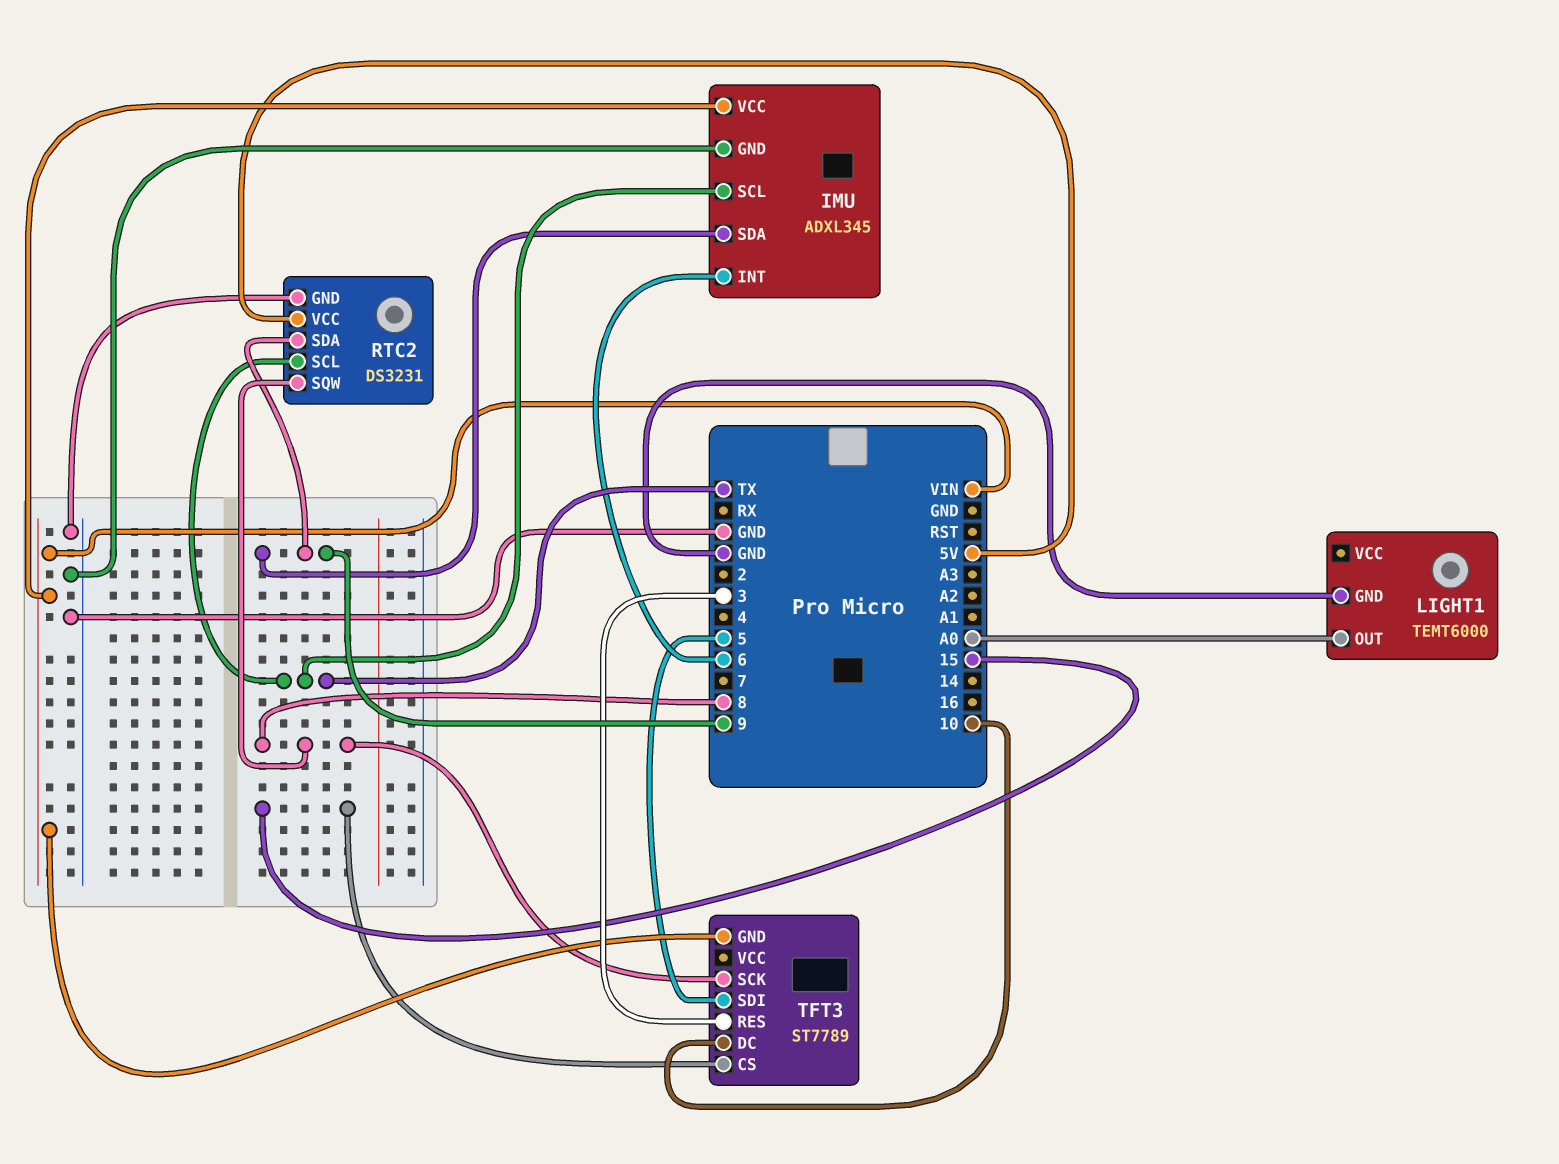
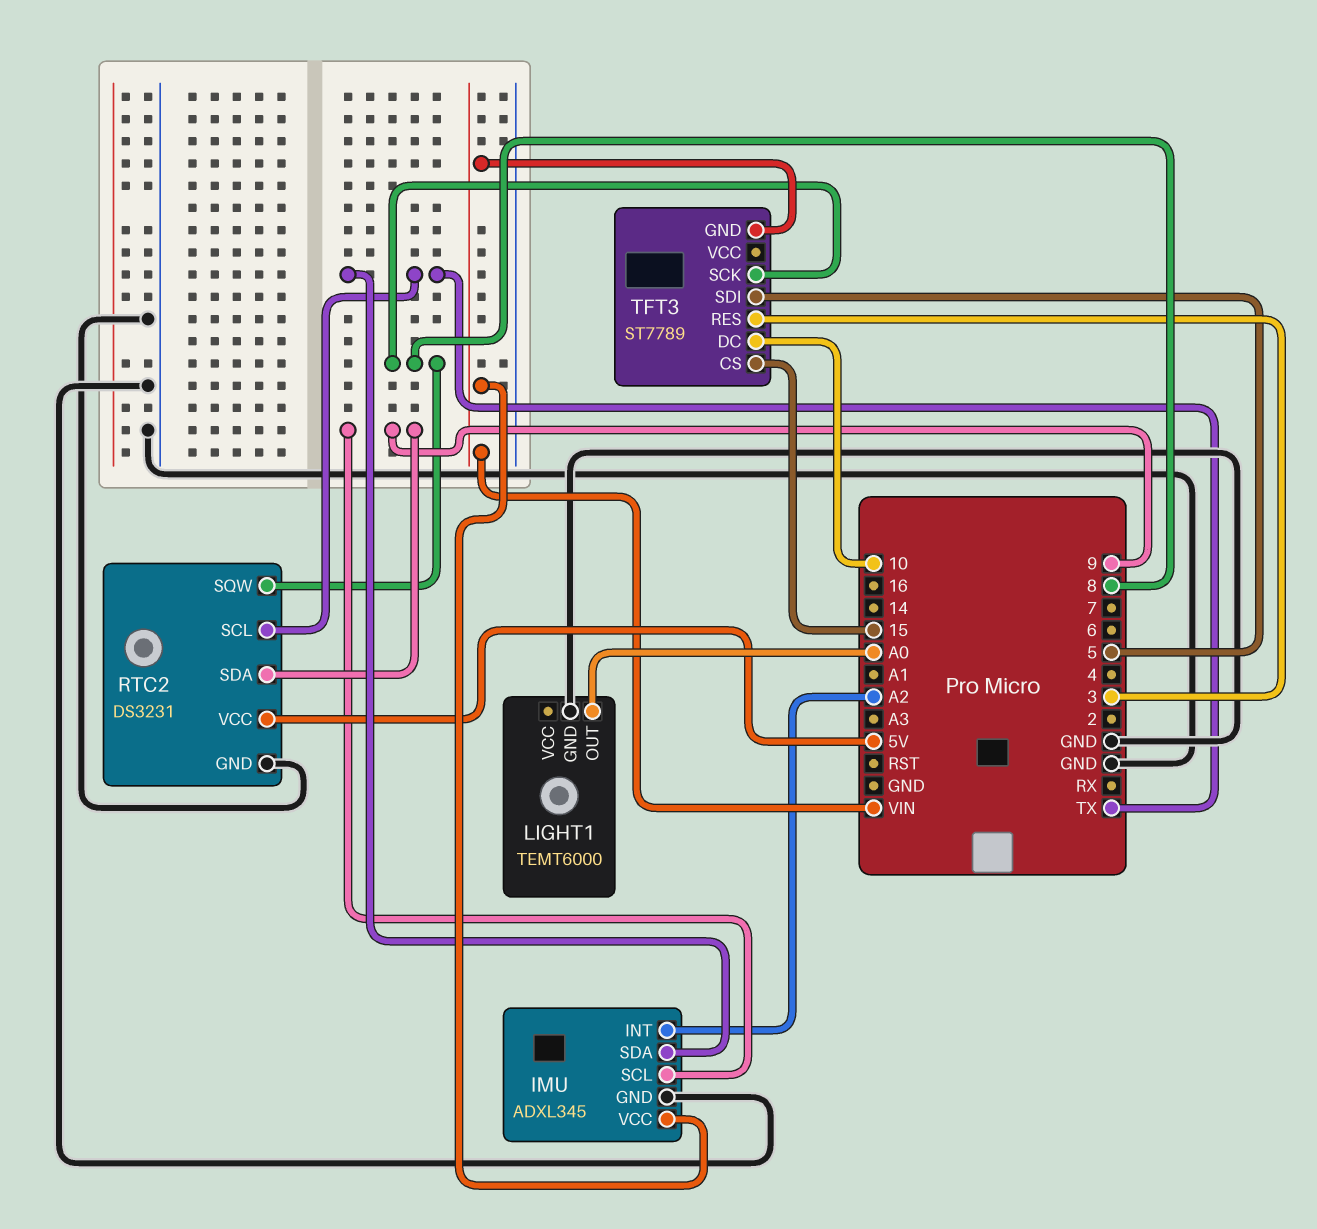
IMU pin INT: 6 -> A2
IMU pin SCL: TX -> 9
IMU pin SDA: 9 -> TX

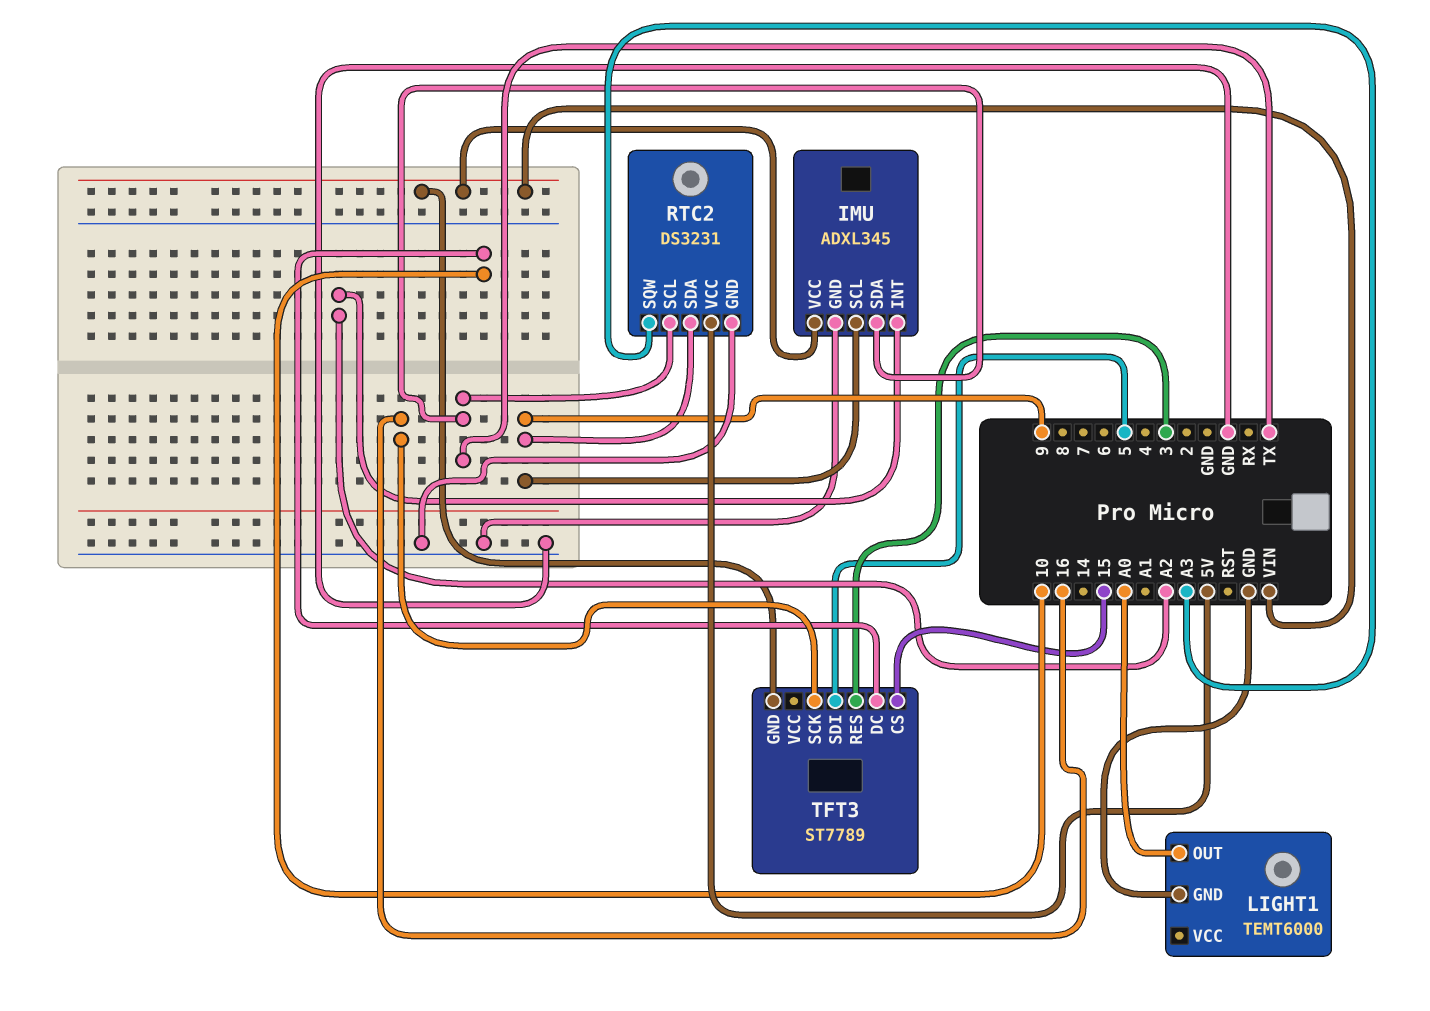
RTC2 pin SQW: 8 -> A3
TFT3 pin SCK: 8 -> 16

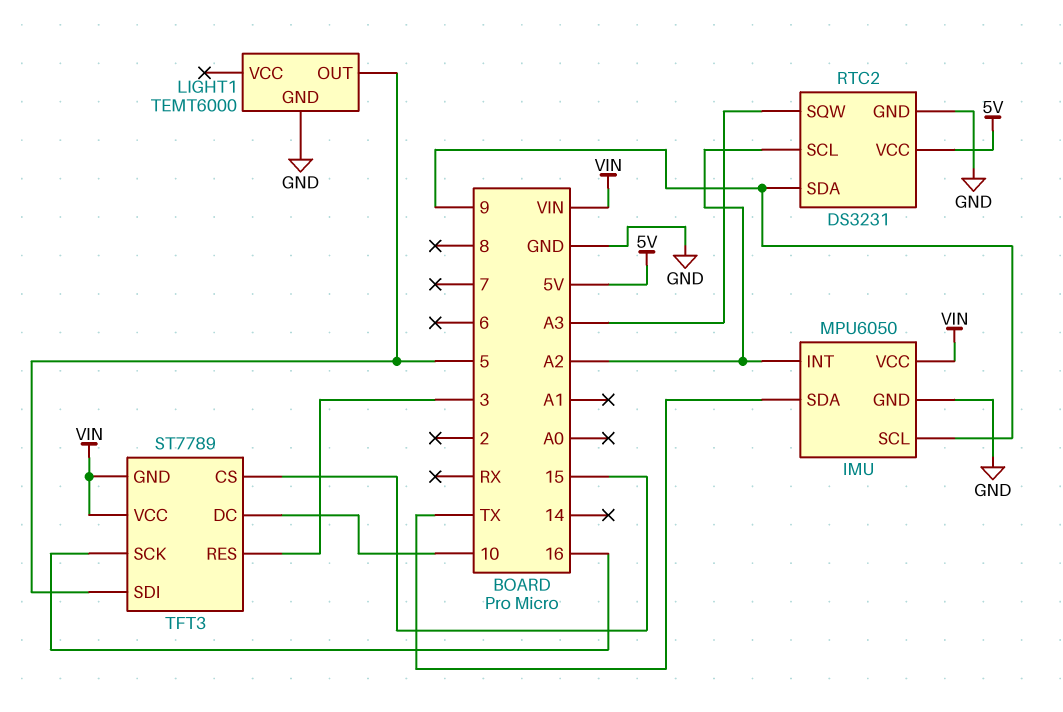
IMU: ADXL345 -> MPU6050
LIGHT1 pin OUT: A0 -> 5
RTC2 pin SCL: TX -> A2
TFT3 pin VCC: none -> VIN

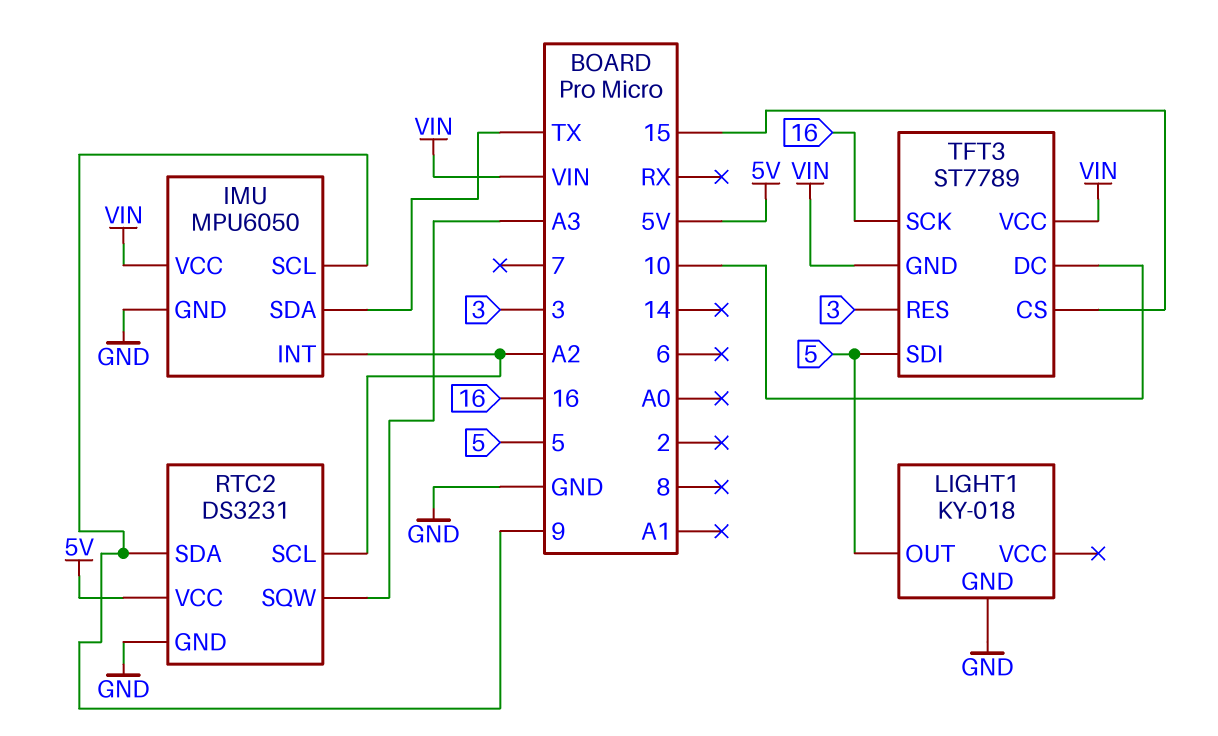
LIGHT1: TEMT6000 -> KY-018

